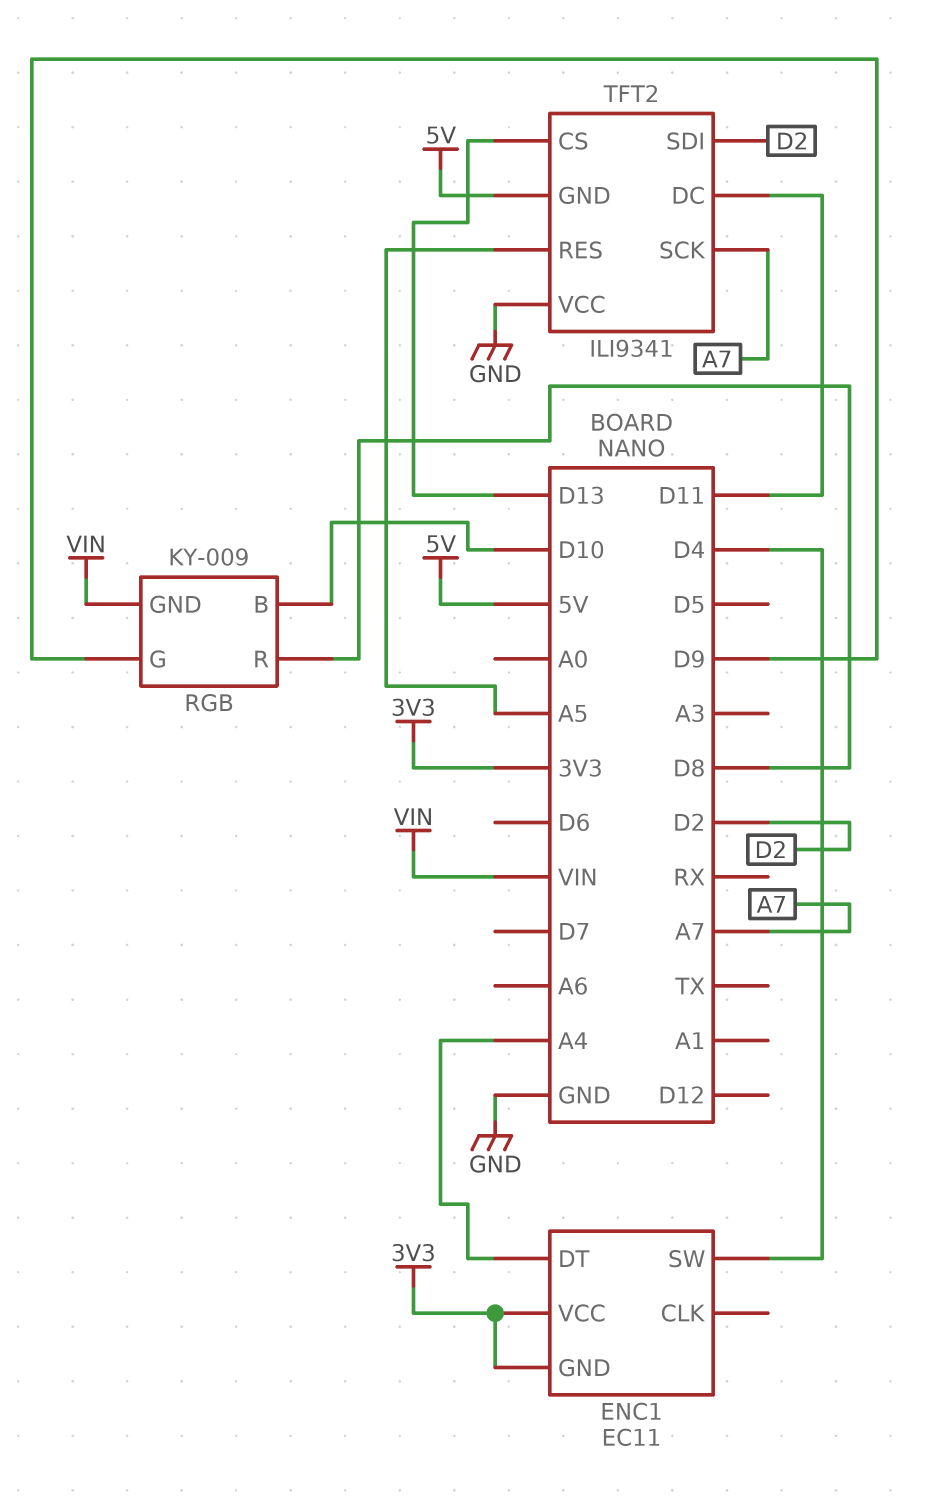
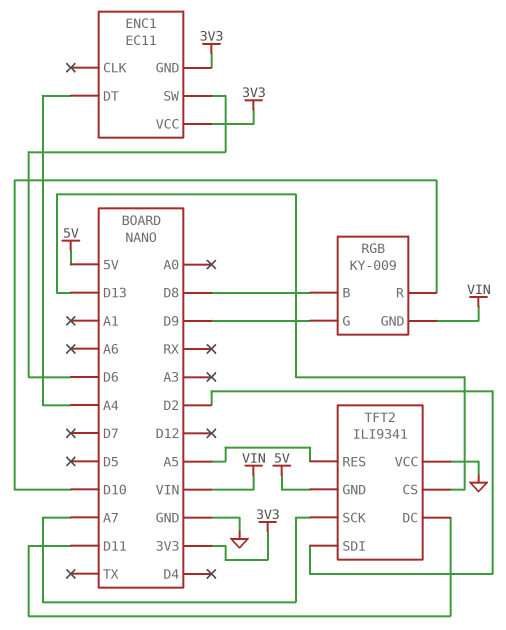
ENC1 pin SW: D4 -> D6
RGB pin B: D10 -> D8
RGB pin R: D8 -> D10

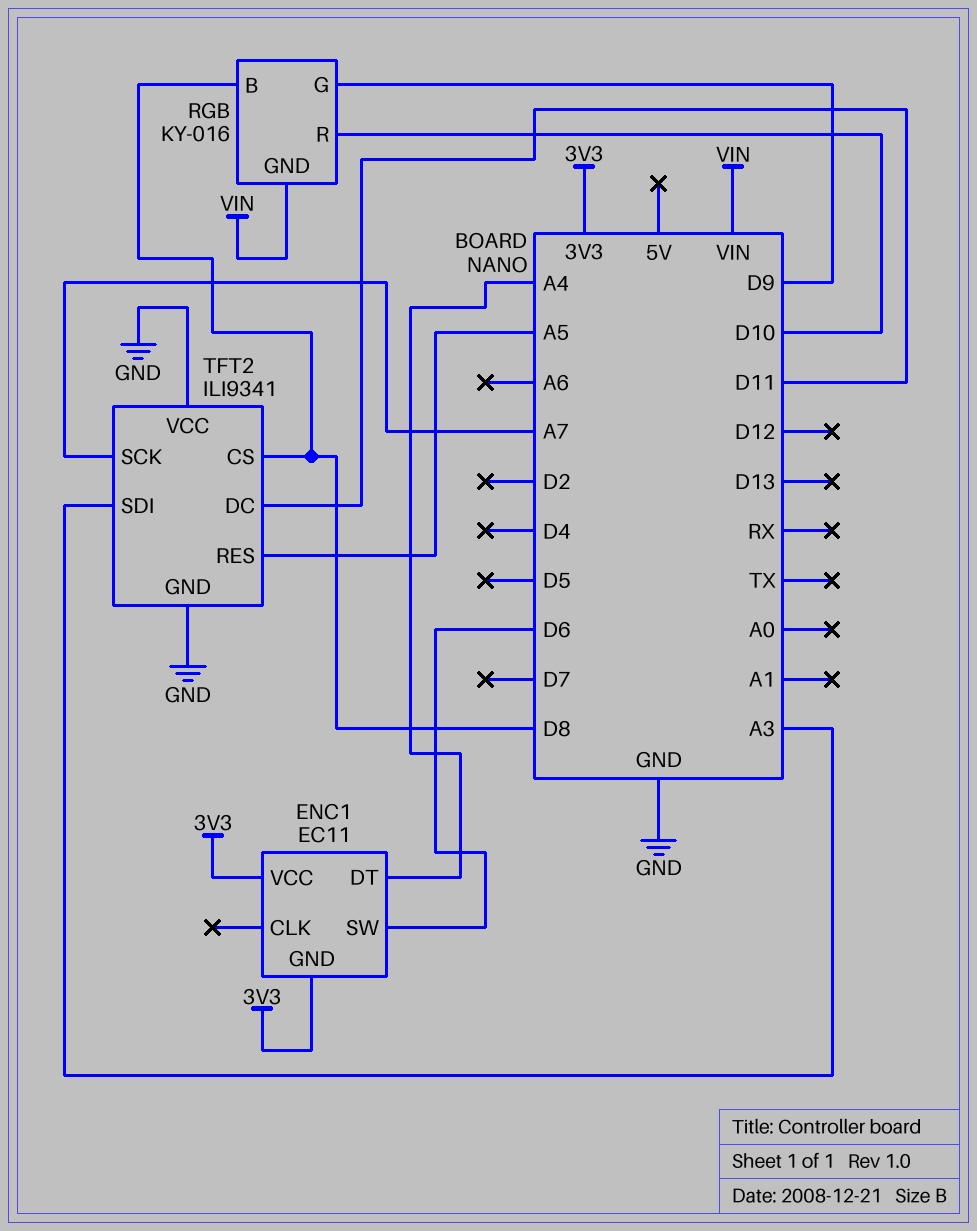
RGB: KY-009 -> KY-016
TFT2 pin CS: D13 -> D8
TFT2 pin GND: 5V -> GND
TFT2 pin SDI: D2 -> A3

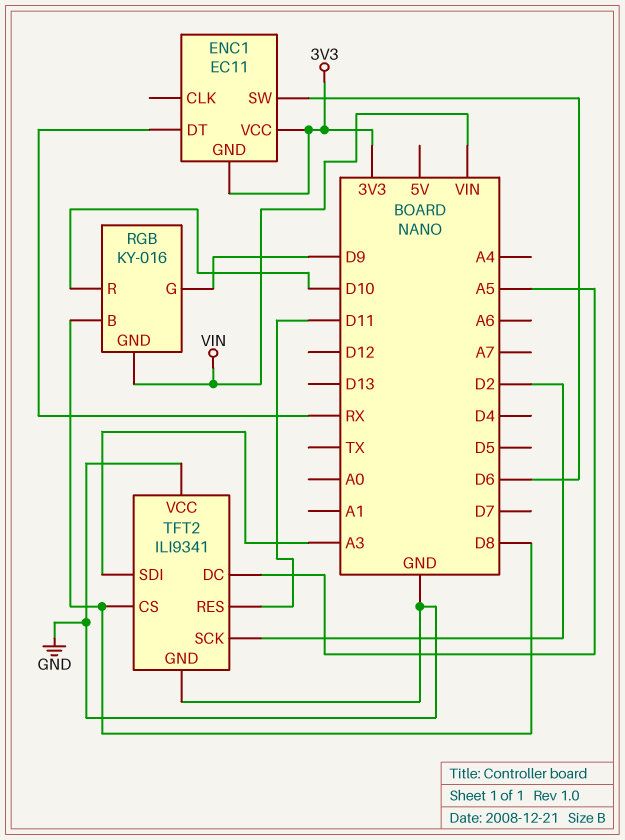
ENC1 pin DT: A4 -> RX
TFT2 pin DC: D11 -> A5
TFT2 pin RES: A5 -> D11
TFT2 pin SCK: A7 -> D2

